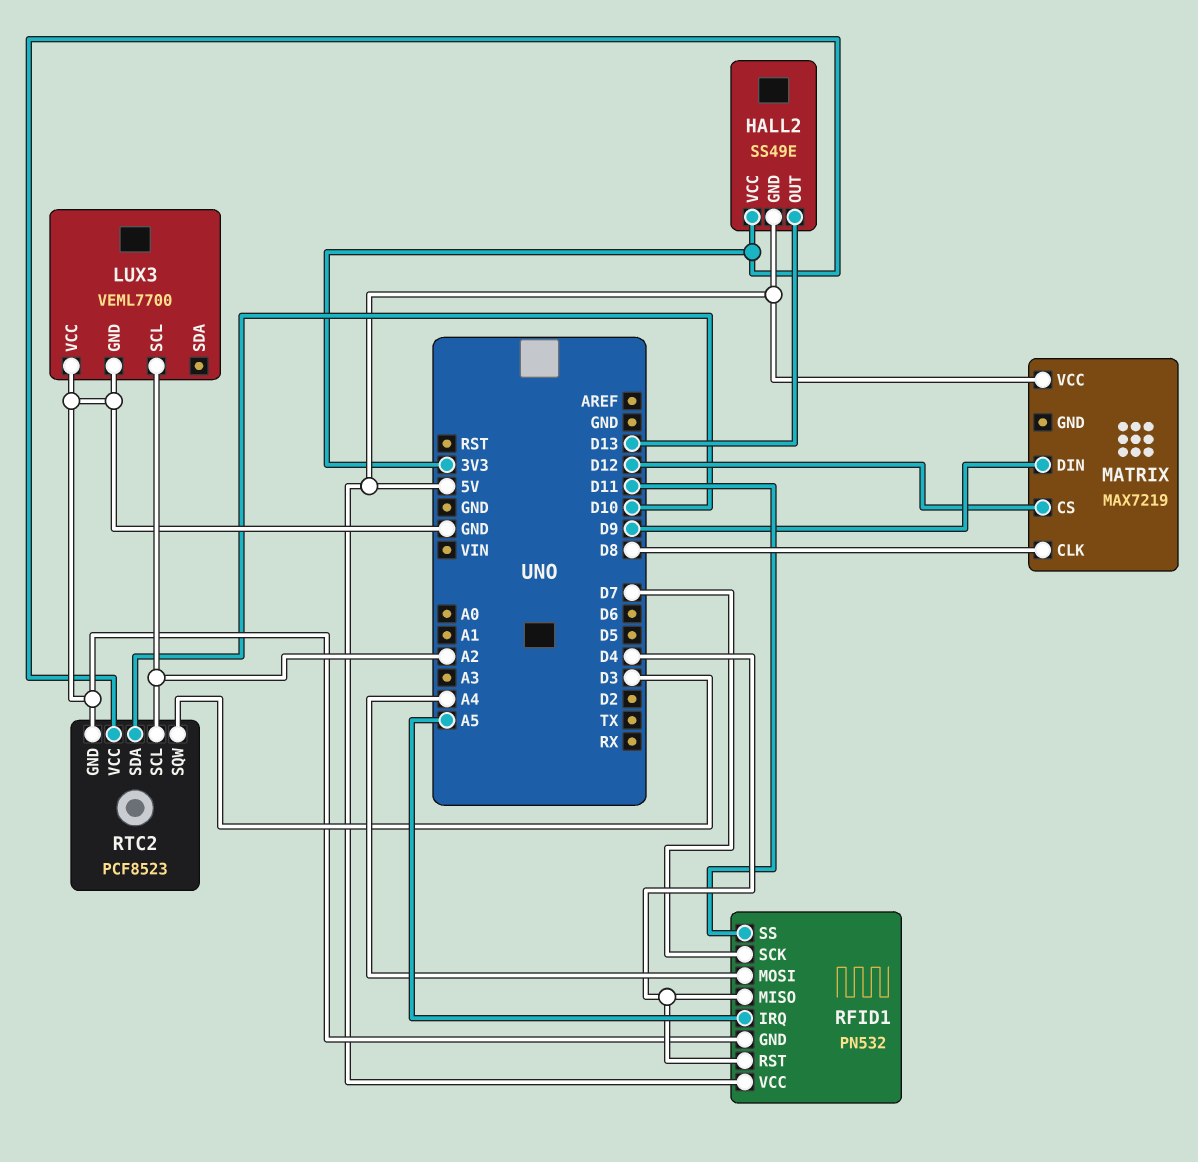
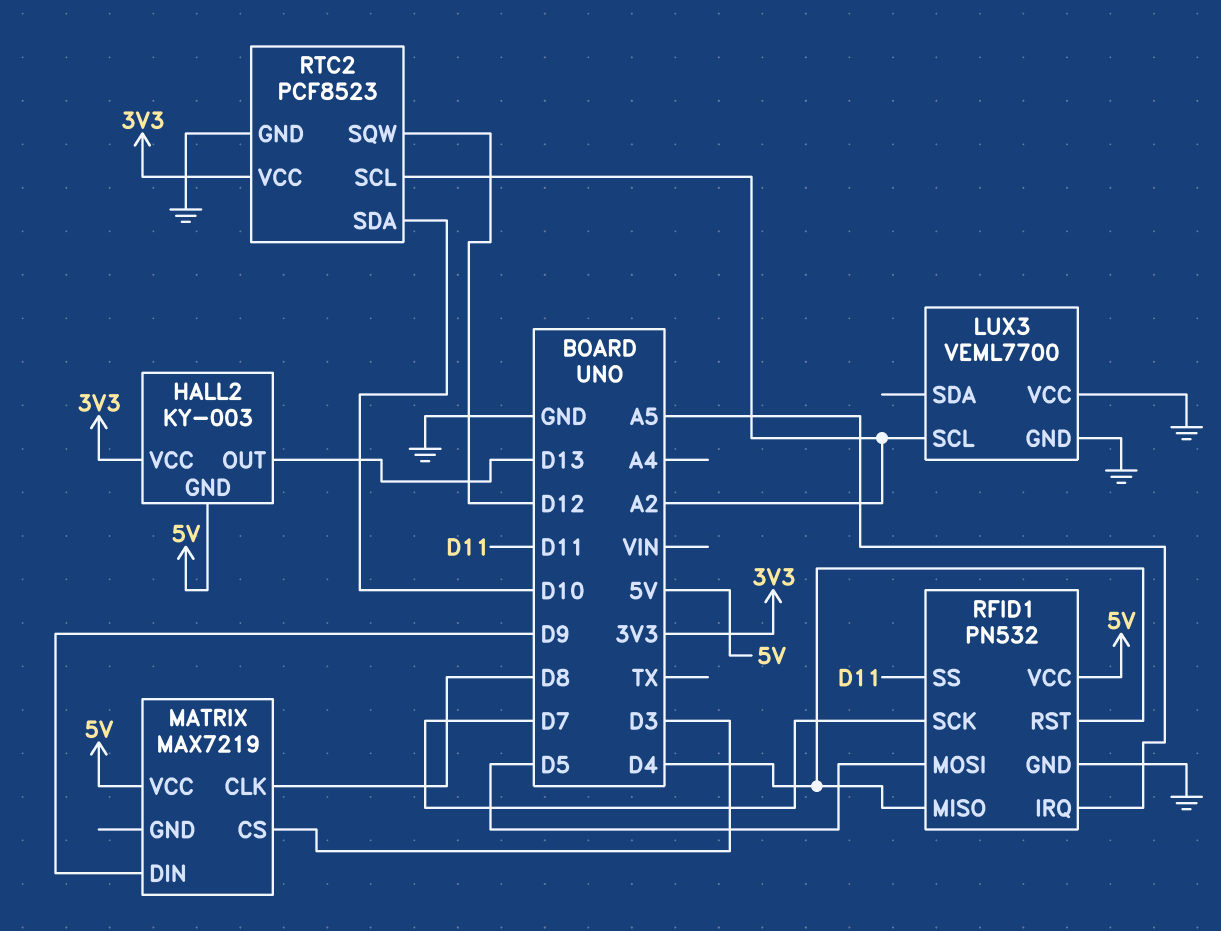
HALL2: SS49E -> KY-003
MATRIX pin CS: D12 -> D3
RFID1 pin MOSI: A4 -> D5
RTC2 pin SQW: D3 -> D12

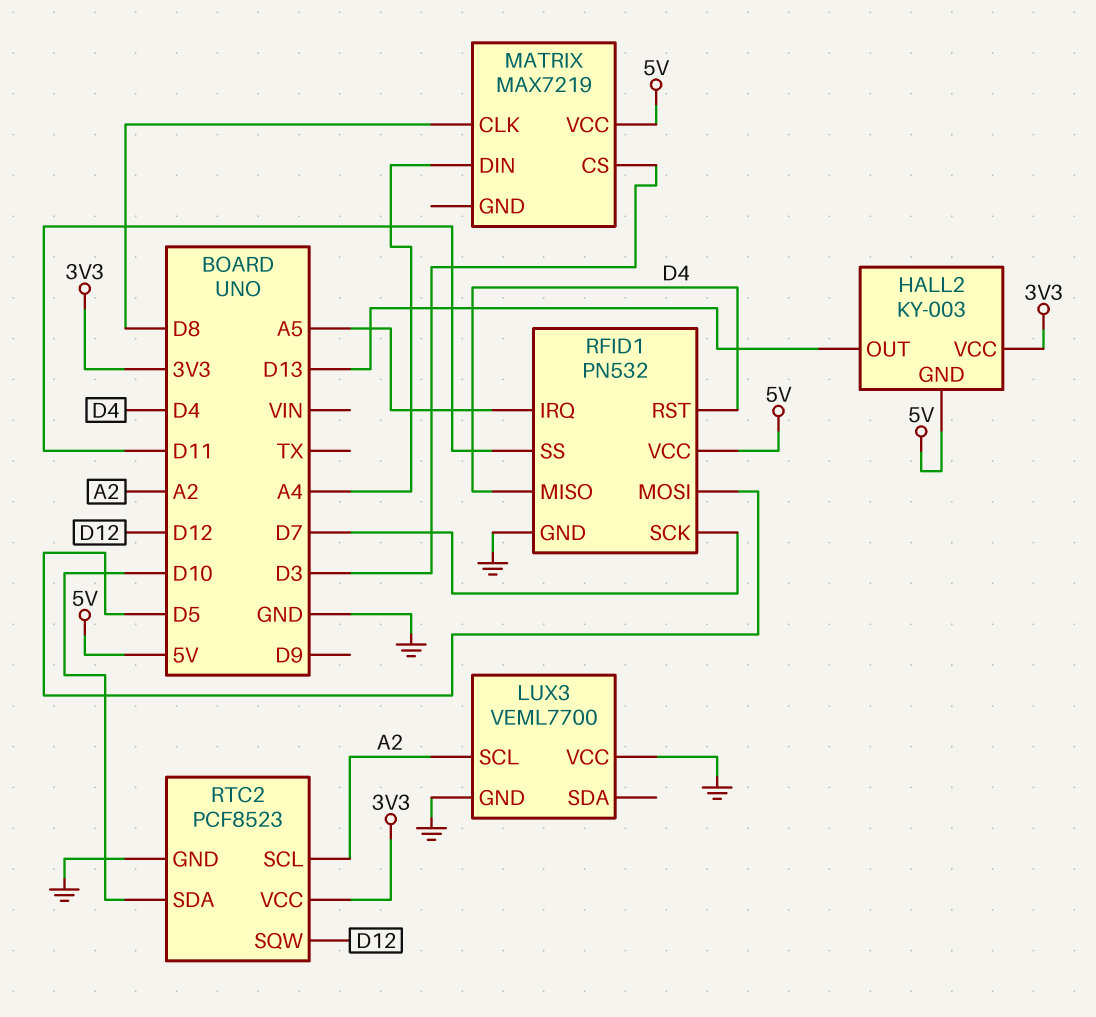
MATRIX pin DIN: D9 -> A4

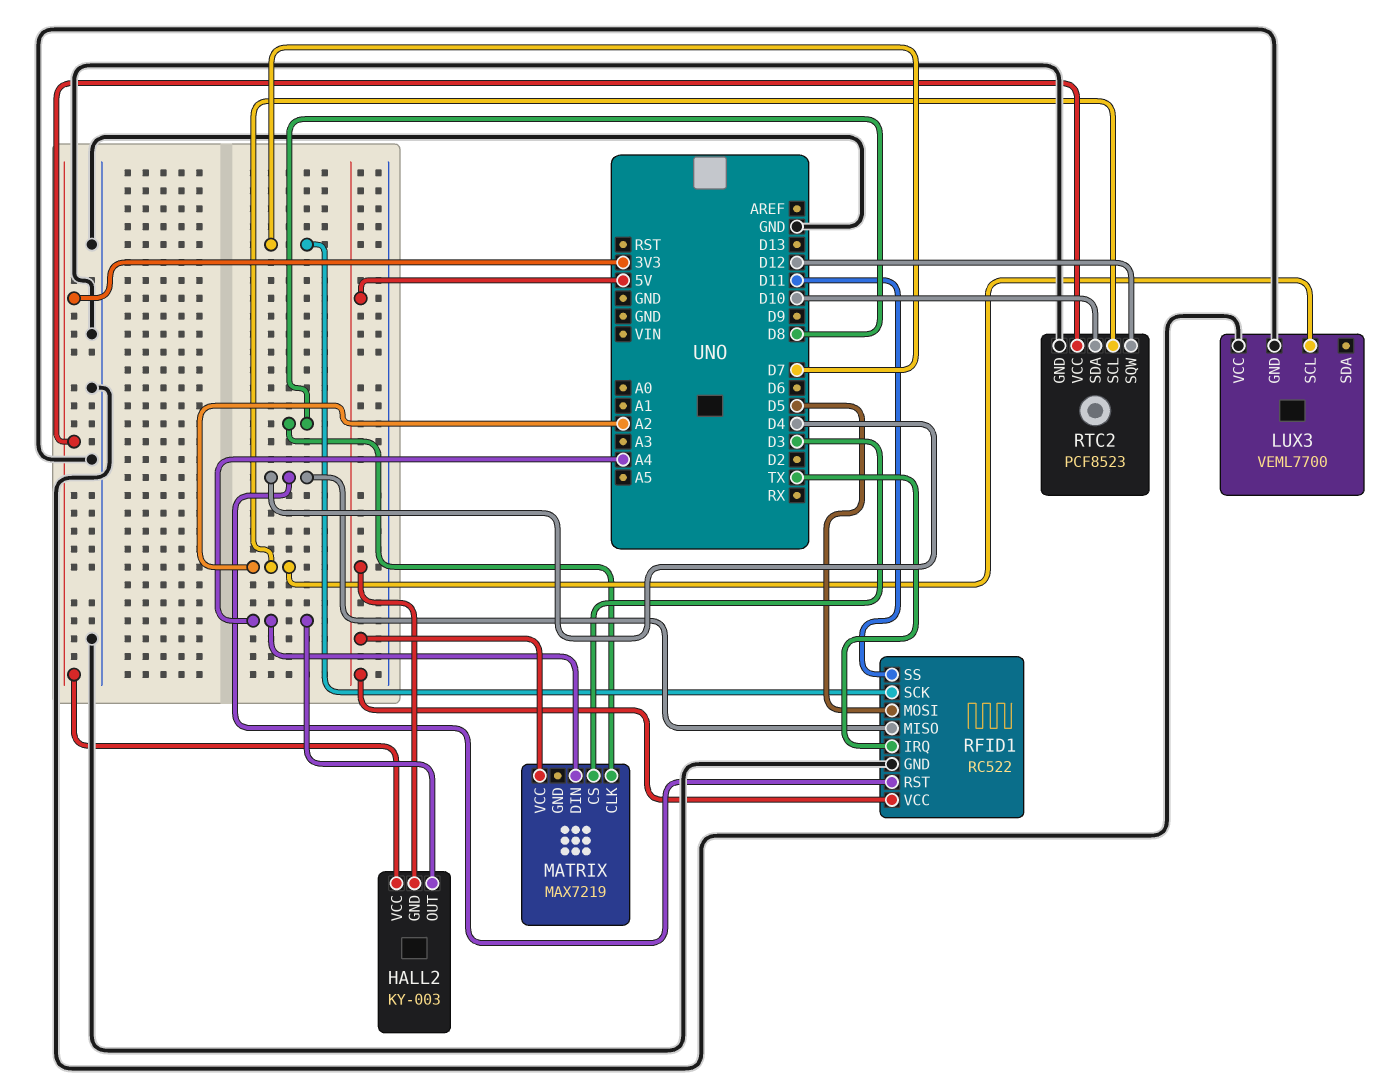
HALL2 pin OUT: D13 -> A4
RFID1: PN532 -> RC522
RFID1 pin IRQ: A5 -> TX

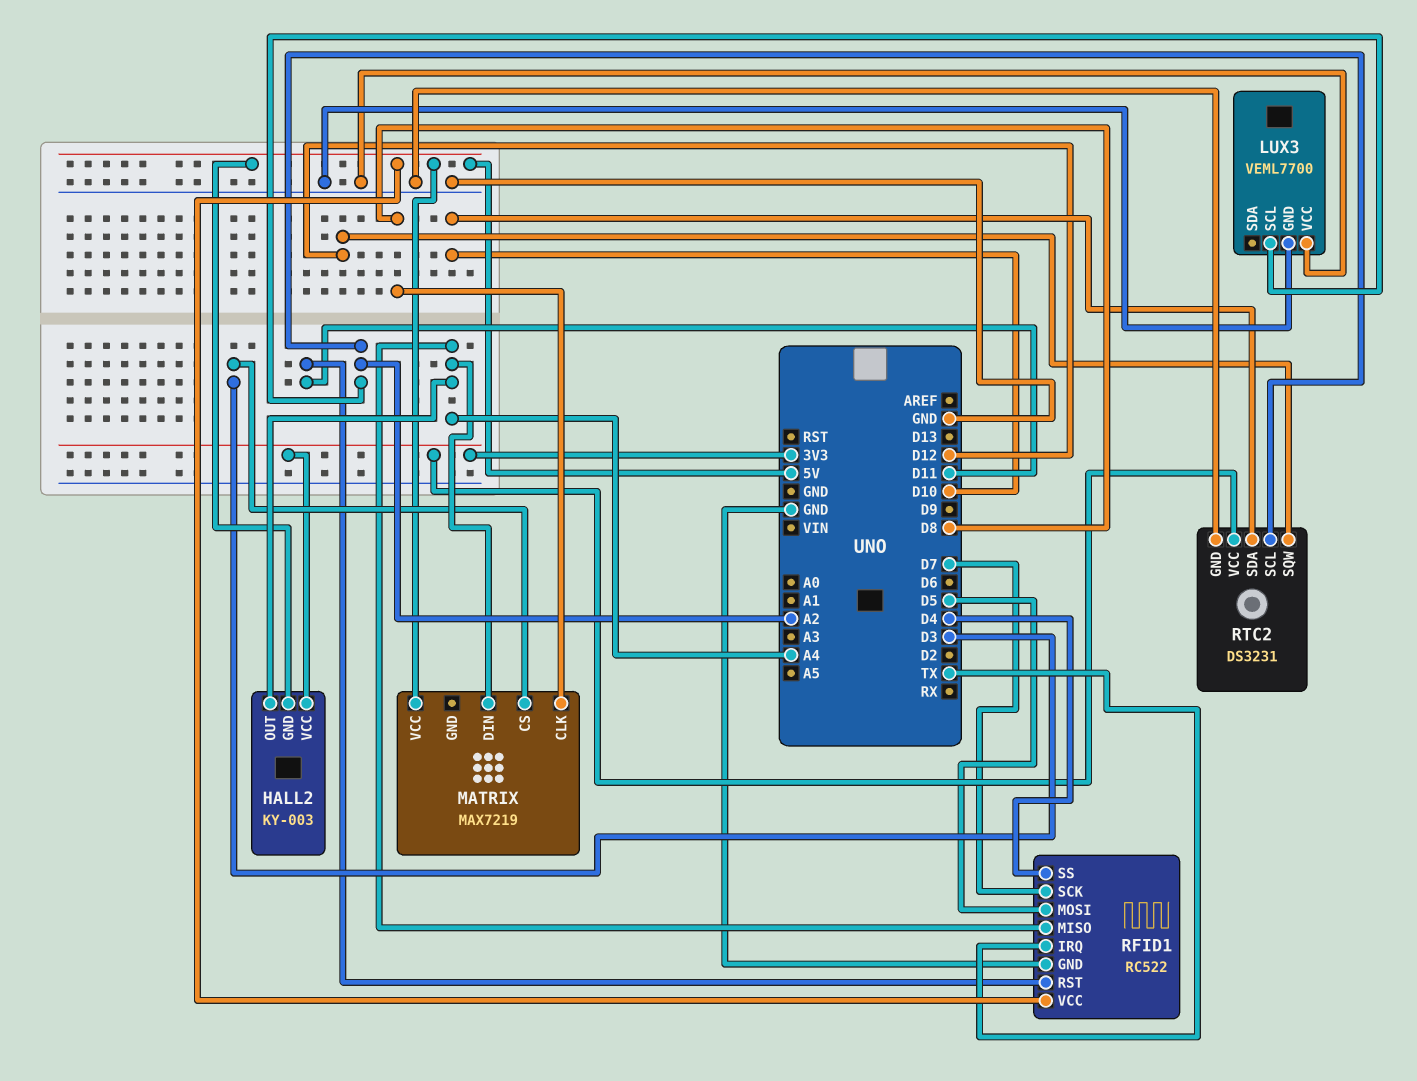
RFID1 pin MISO: D4 -> A4
RFID1 pin RST: D4 -> D11
RFID1 pin SS: D11 -> D4
RTC2: PCF8523 -> DS3231

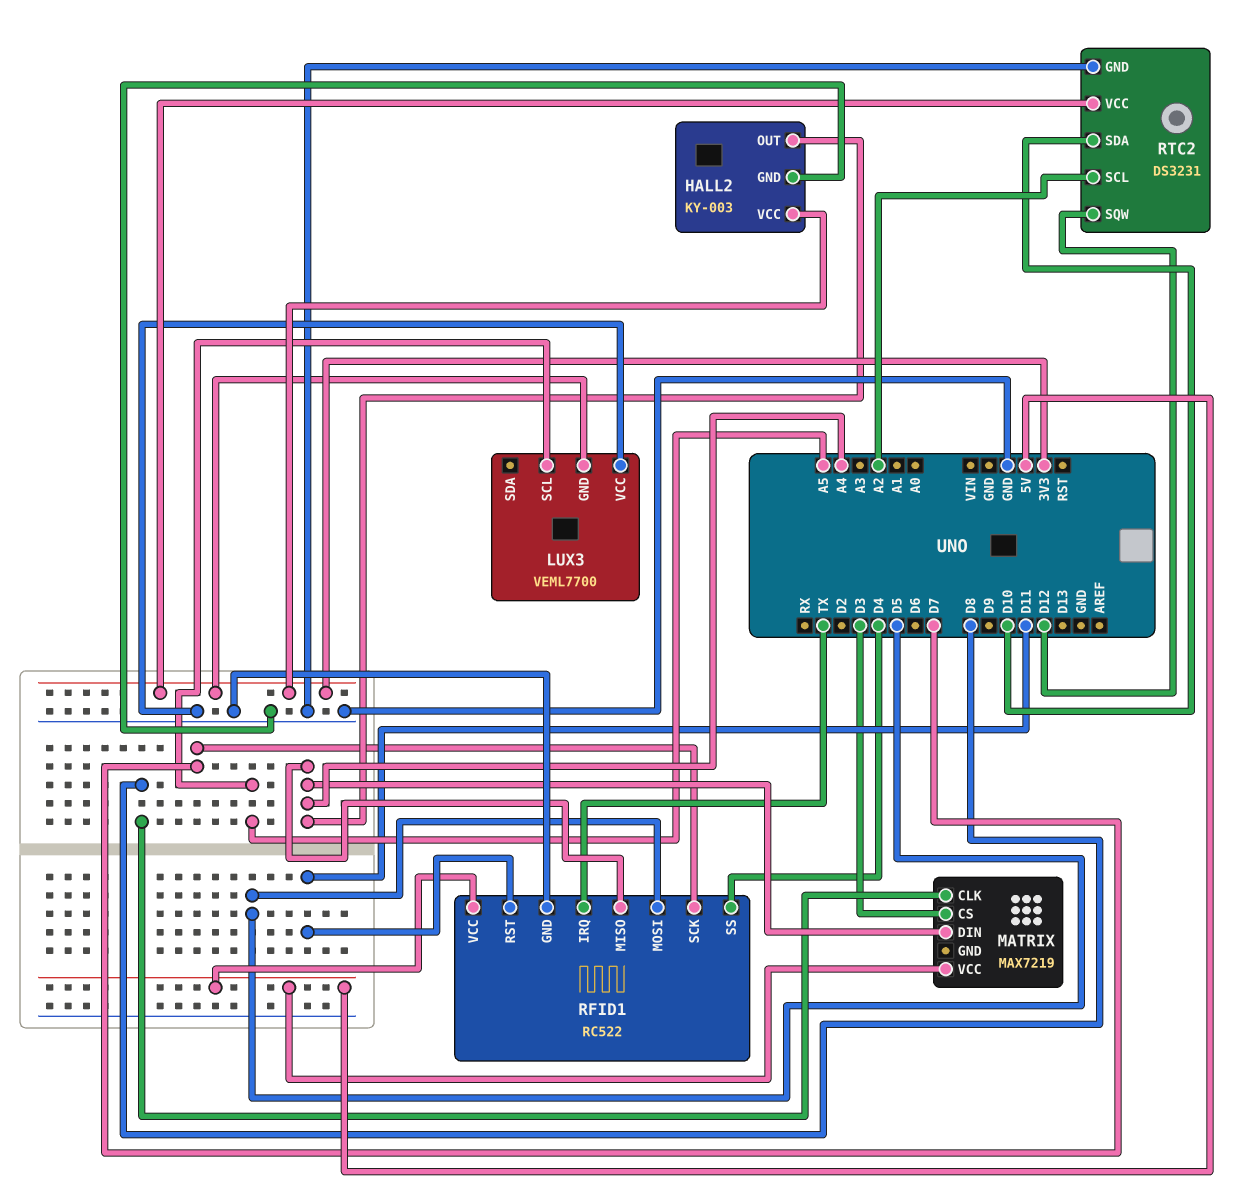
HALL2 pin GND: 5V -> GND
LUX3 pin GND: GND -> 3V3
LUX3 pin SCL: A2 -> A5

